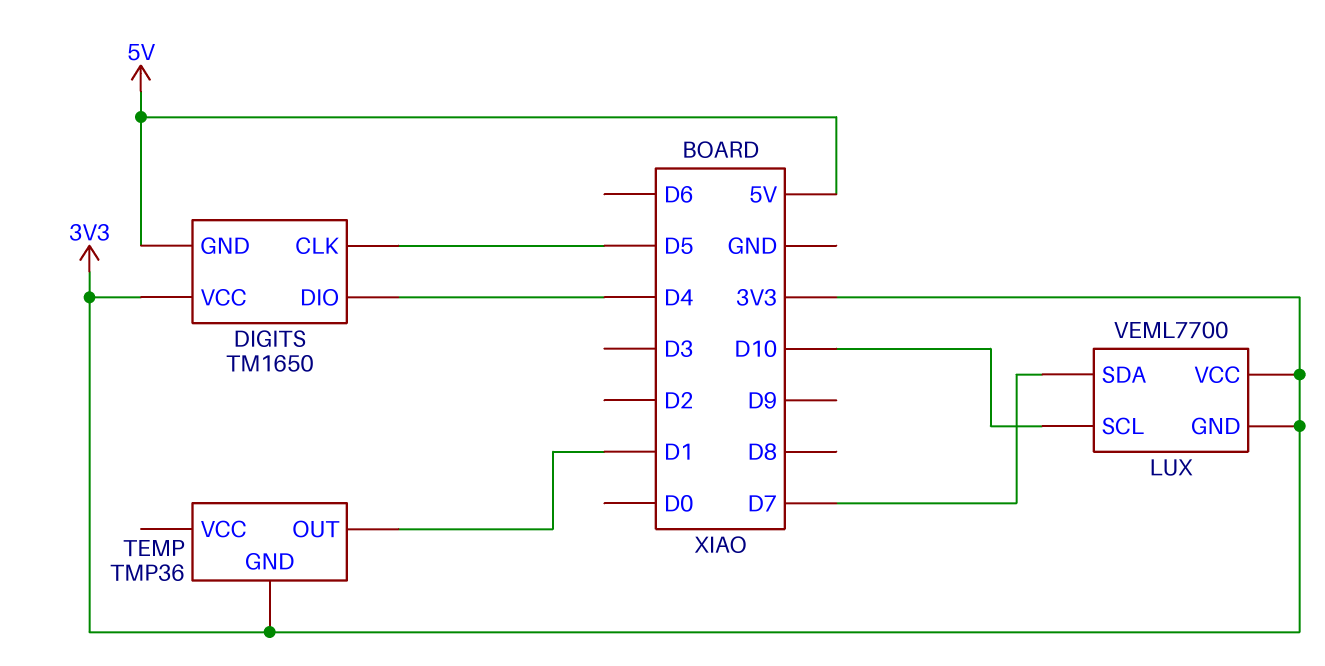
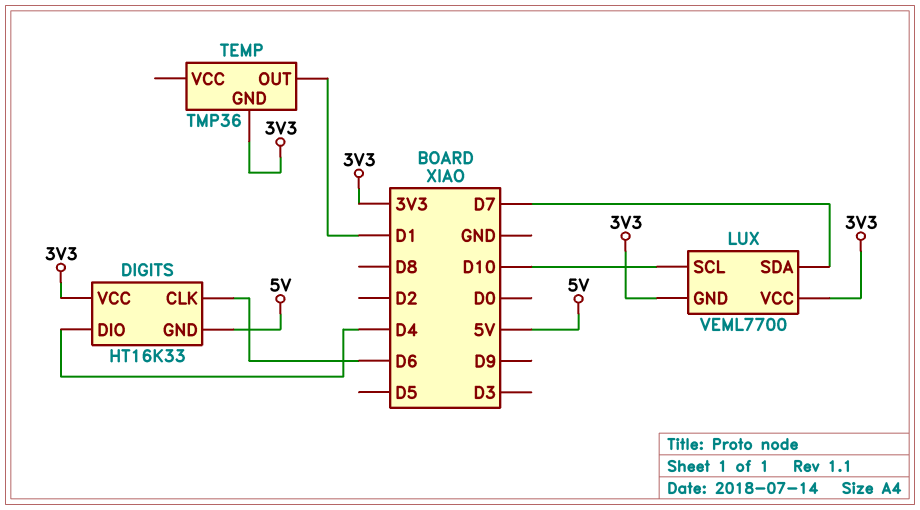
DIGITS: TM1650 -> HT16K33
DIGITS pin CLK: D5 -> D6

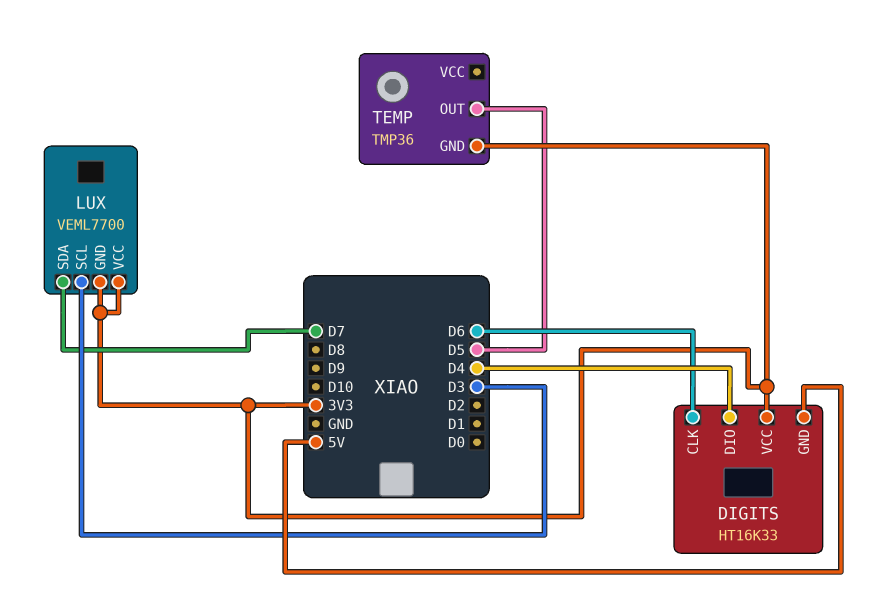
LUX pin SCL: D10 -> D3
TEMP pin OUT: D1 -> D5

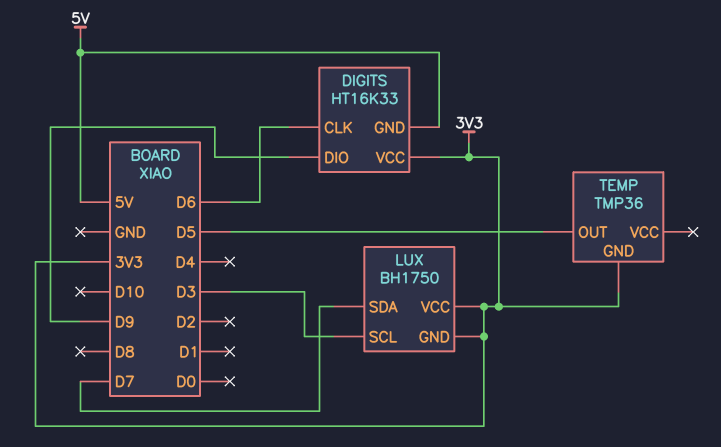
DIGITS pin DIO: D4 -> D9
LUX: VEML7700 -> BH1750

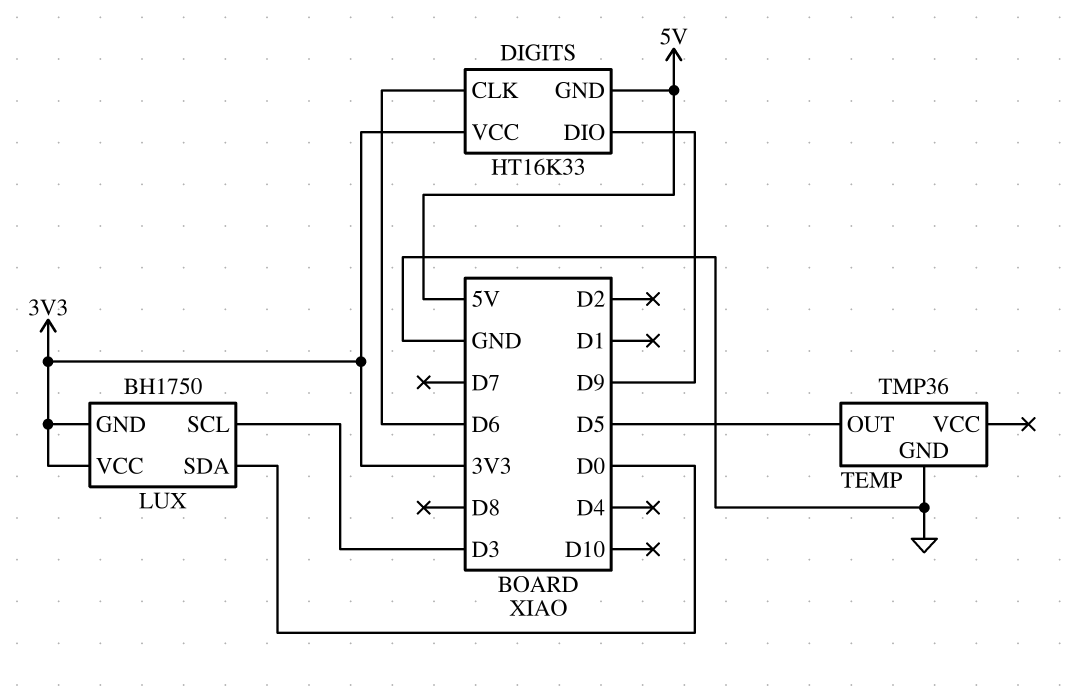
LUX pin SDA: D7 -> D0
TEMP pin GND: 3V3 -> GND

